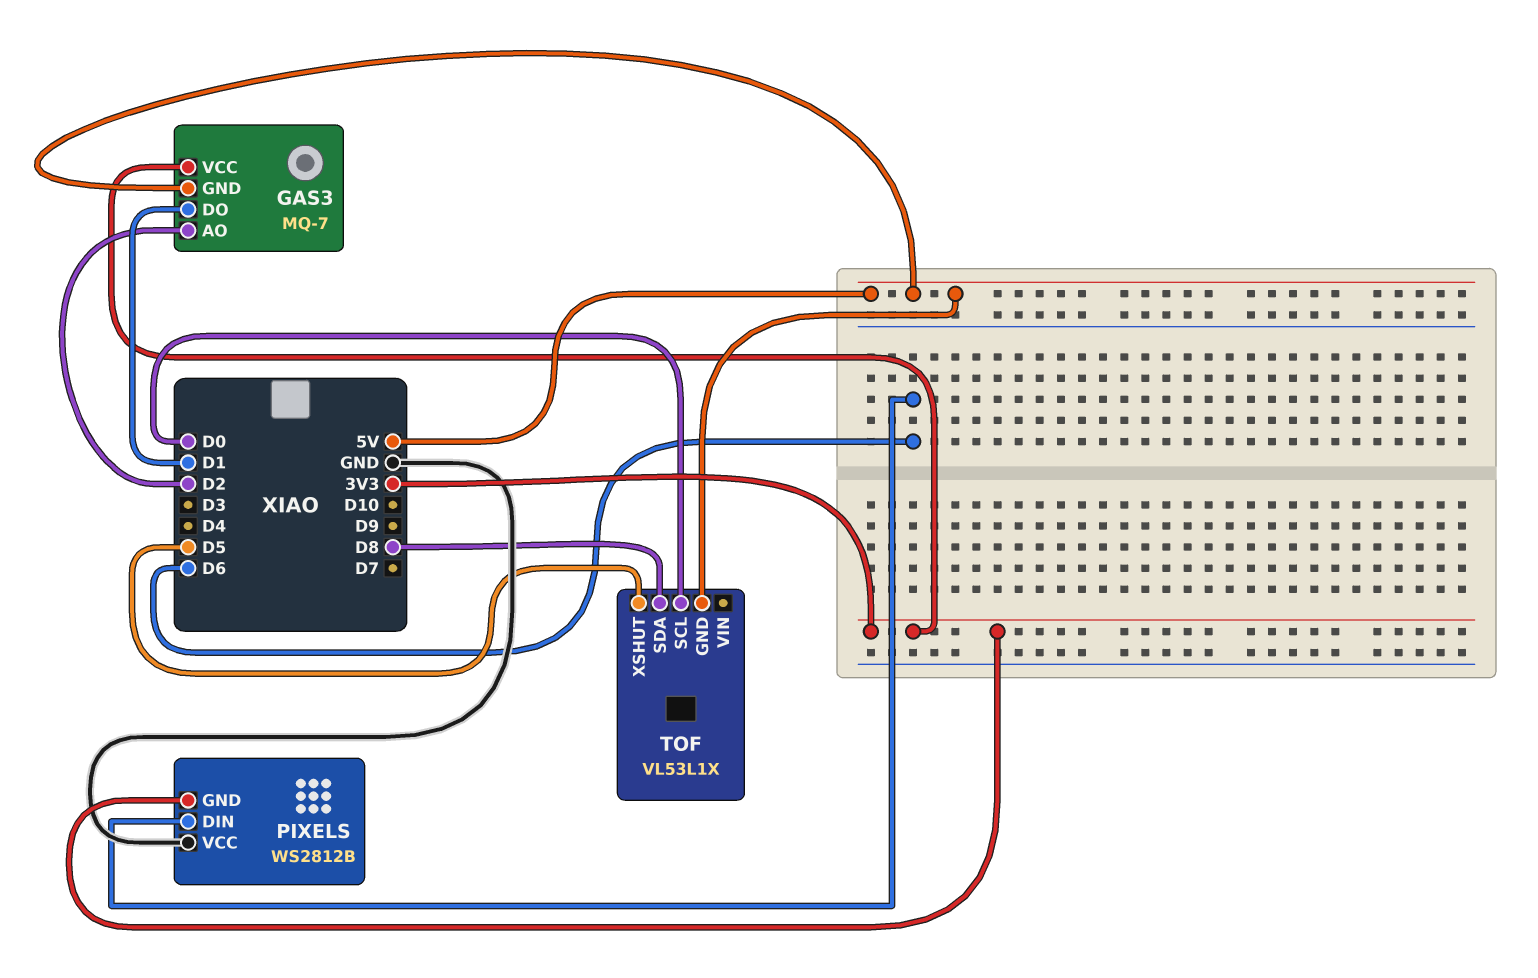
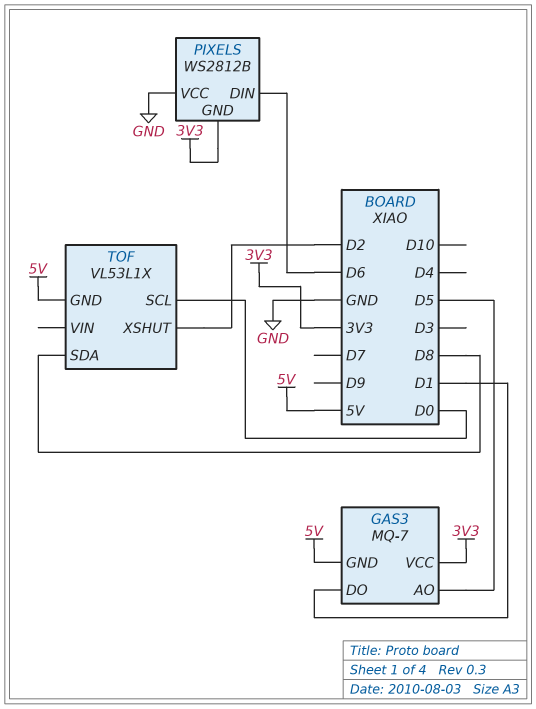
GAS3 pin AO: D2 -> D5
TOF pin XSHUT: D5 -> D2

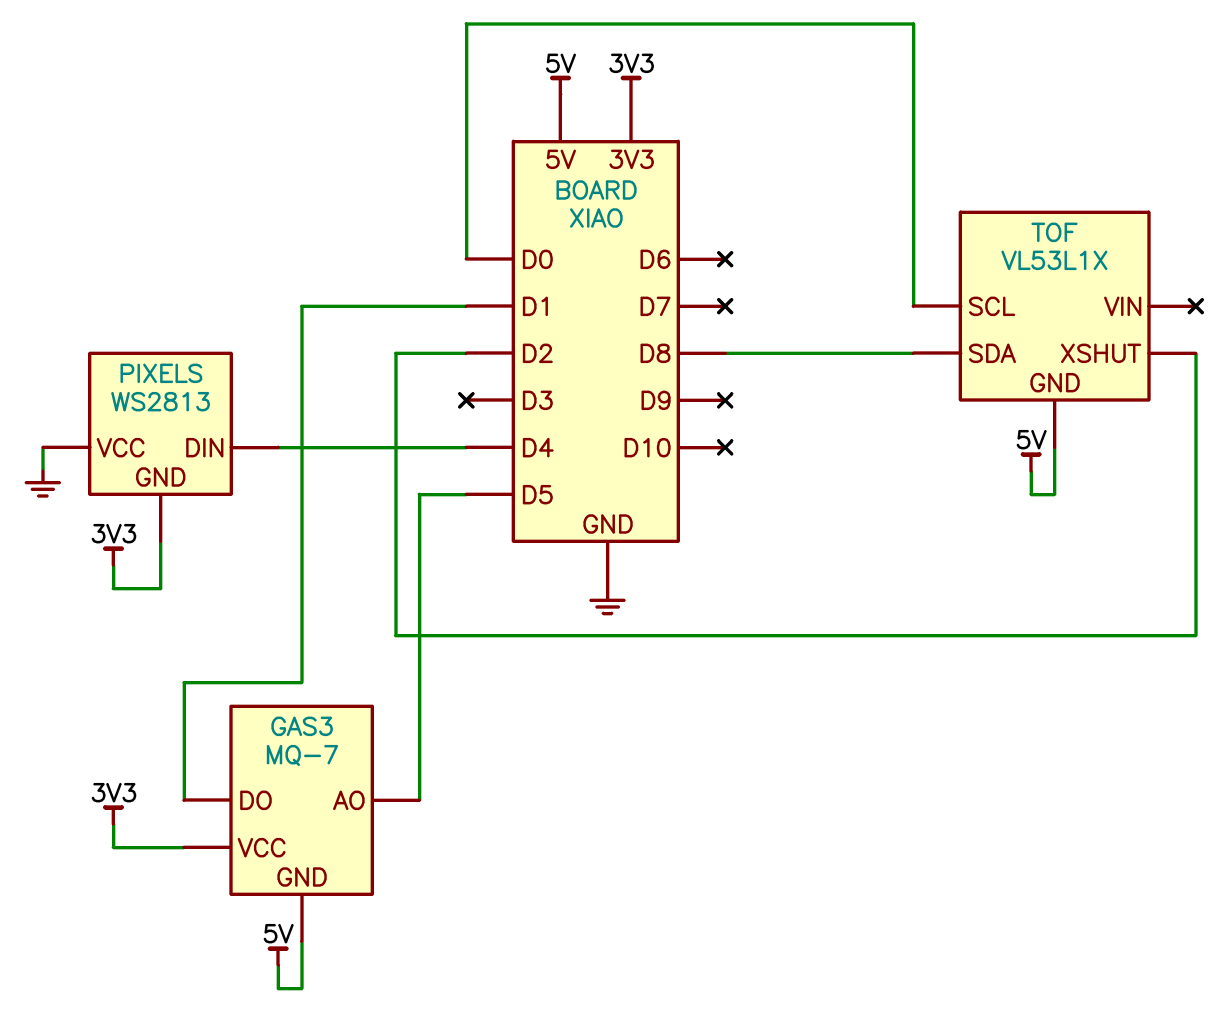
PIXELS: WS2812B -> WS2813
PIXELS pin DIN: D6 -> D4

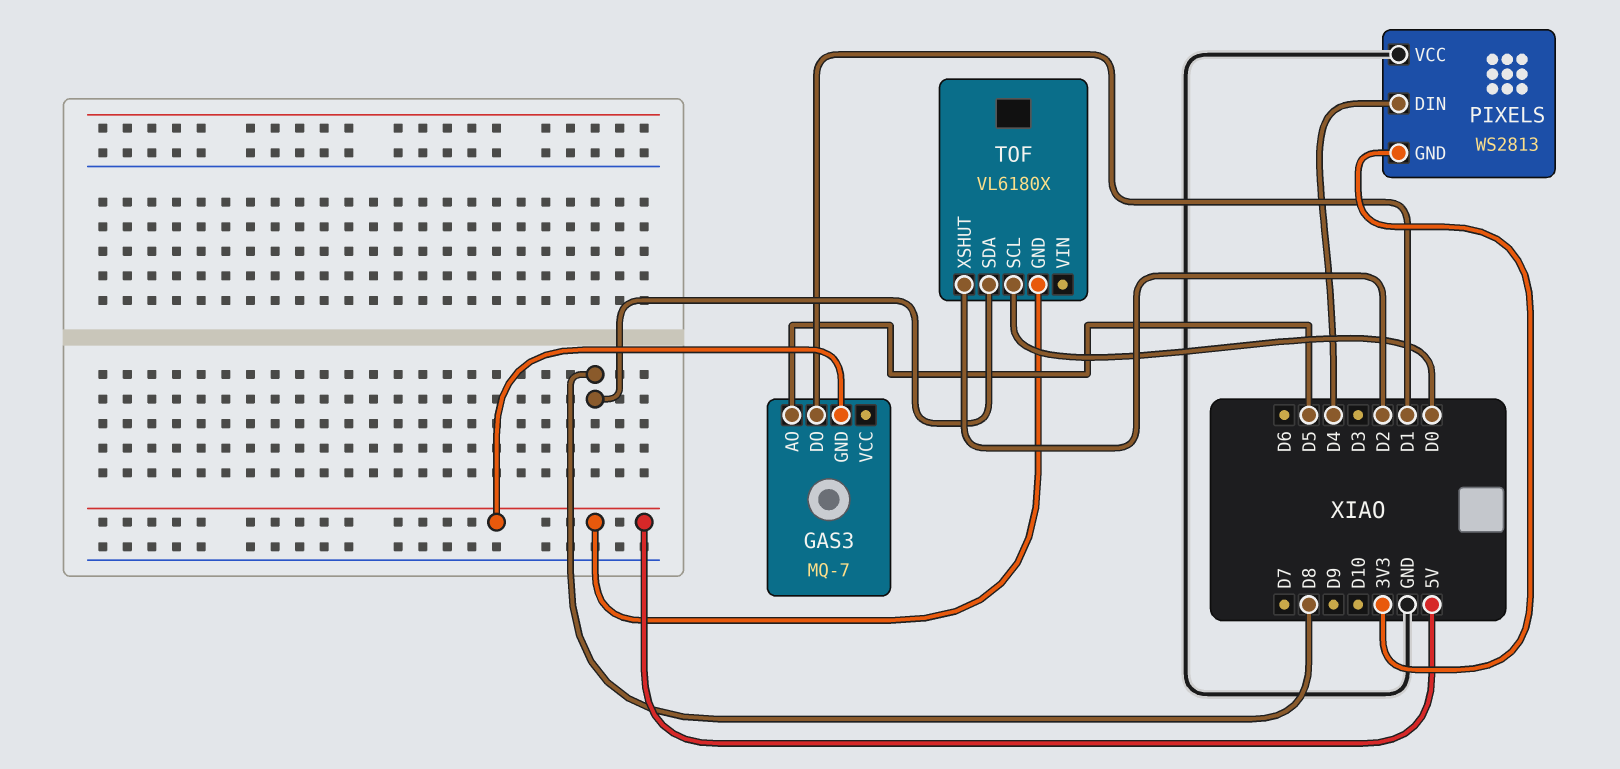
GAS3 pin VCC: 3V3 -> none
TOF: VL53L1X -> VL6180X

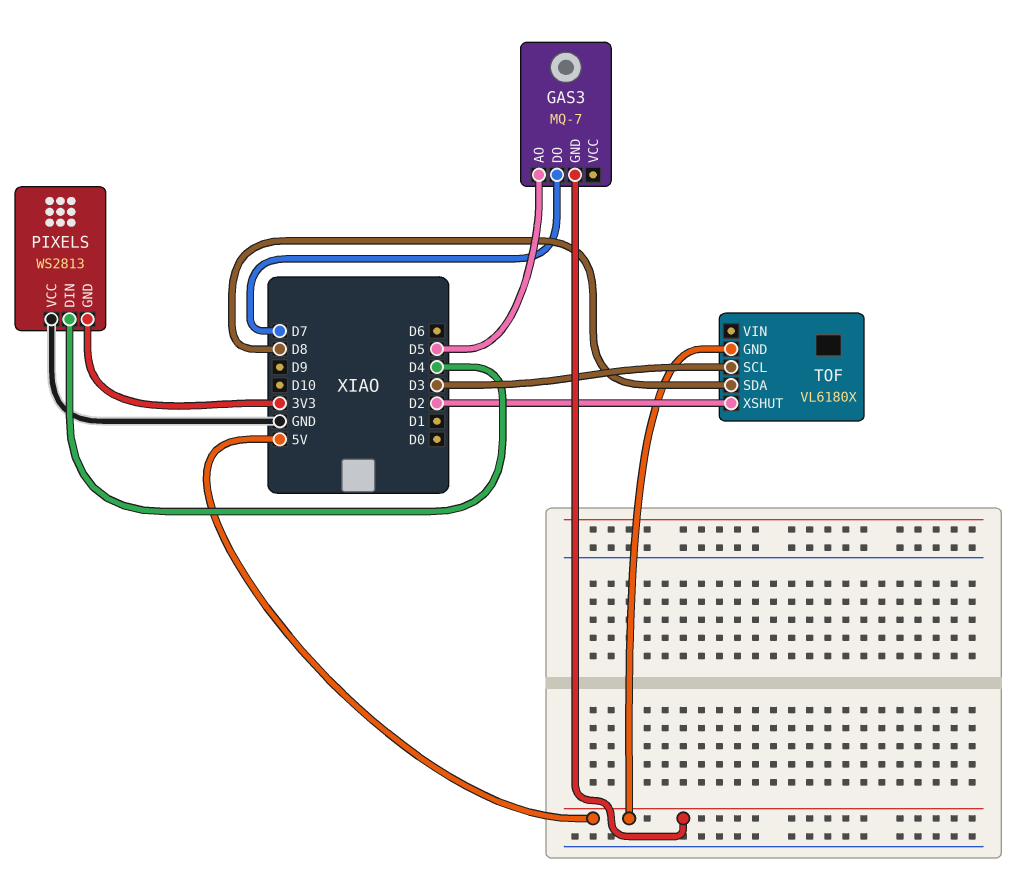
GAS3 pin DO: D1 -> D7
TOF pin SCL: D0 -> D3

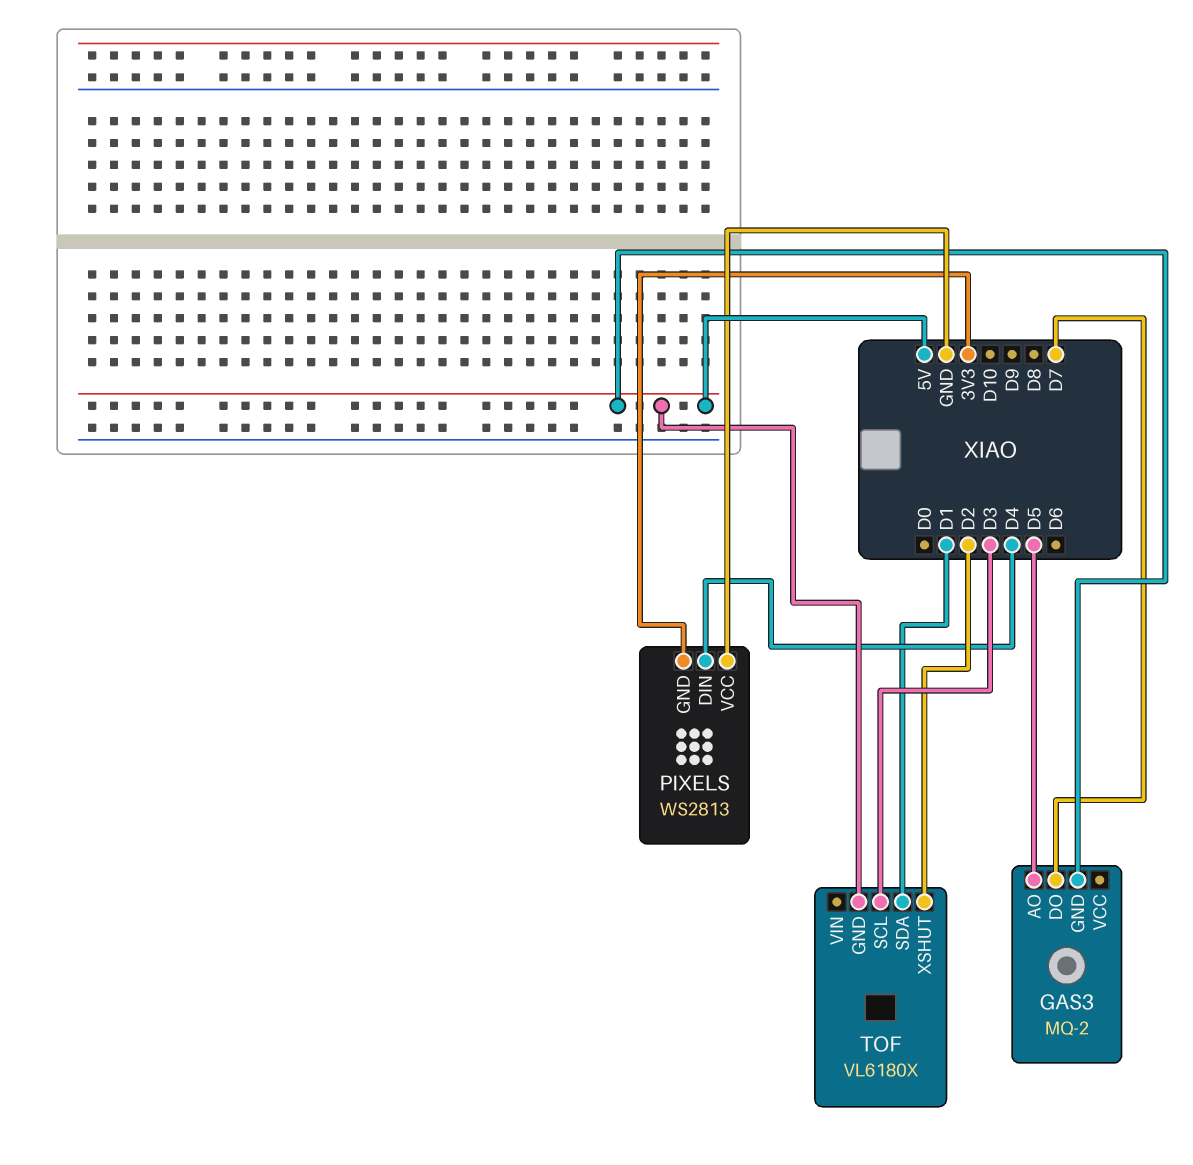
GAS3: MQ-7 -> MQ-2
TOF pin SDA: D8 -> D1

